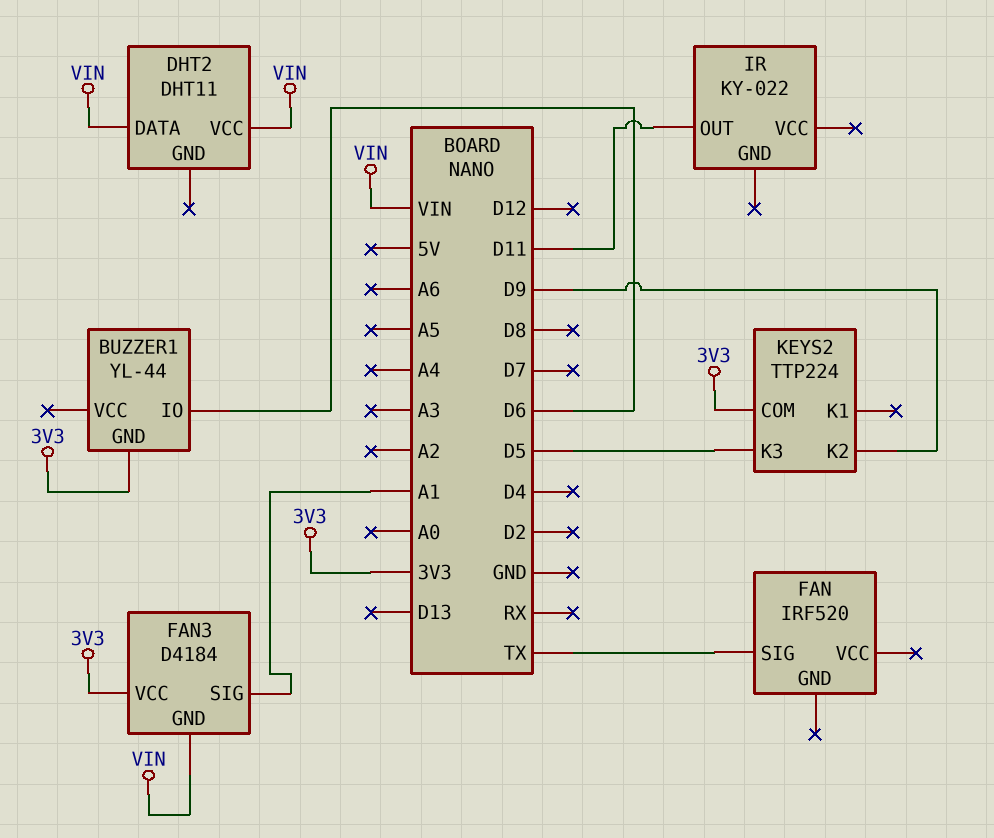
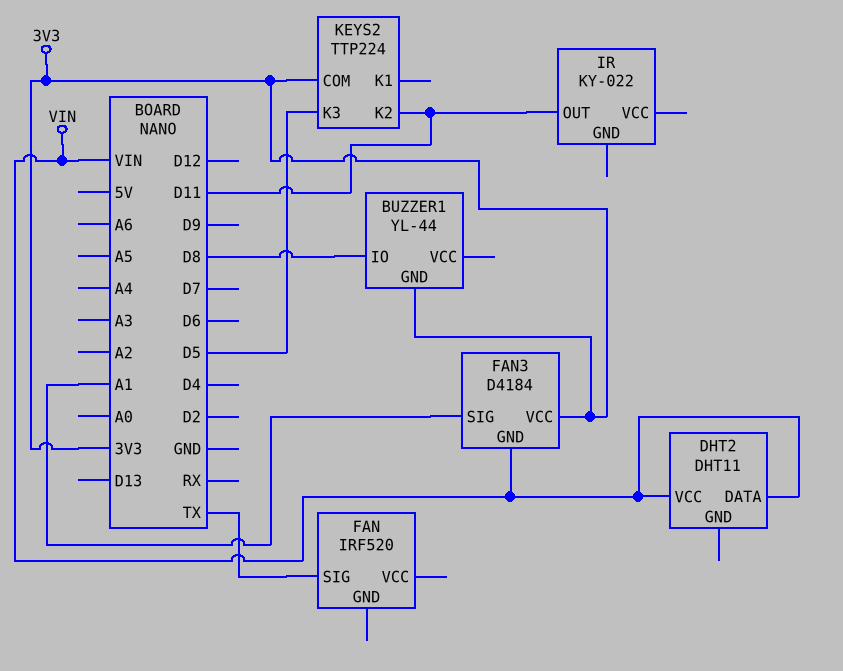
BUZZER1 pin IO: D6 -> D8
KEYS2 pin K2: D9 -> D11

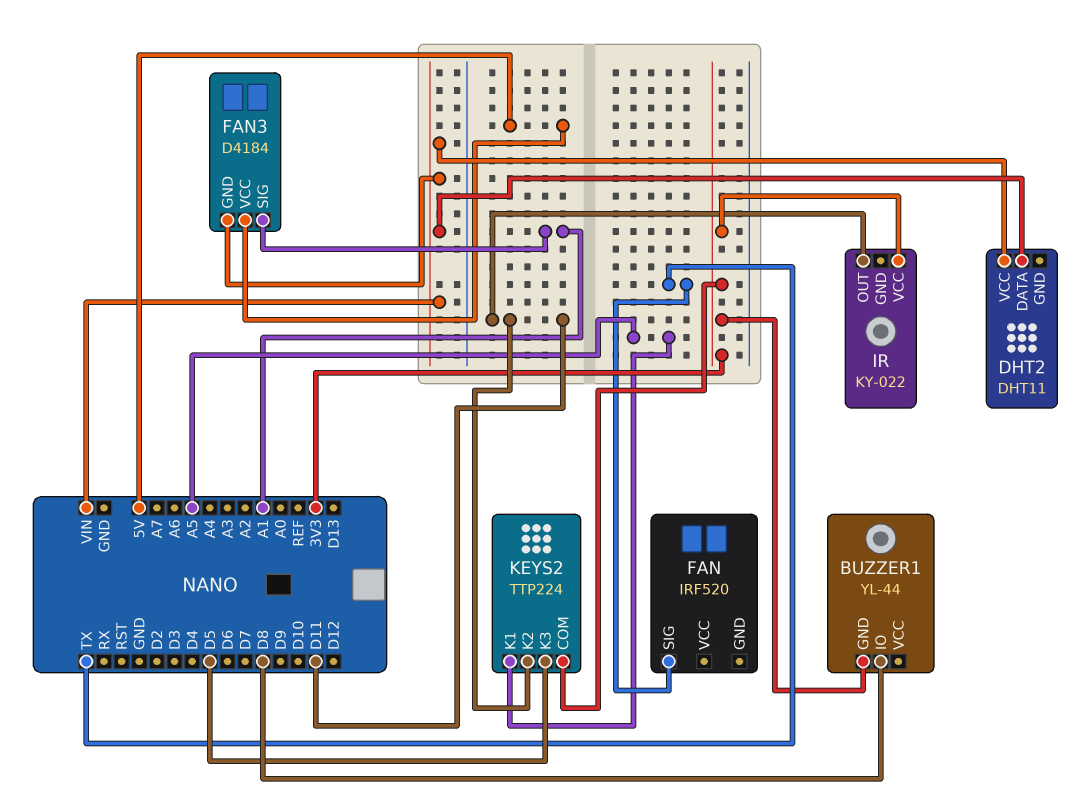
FAN3 pin VCC: 3V3 -> 5V
IR pin VCC: none -> 3V3
KEYS2 pin K1: none -> A5

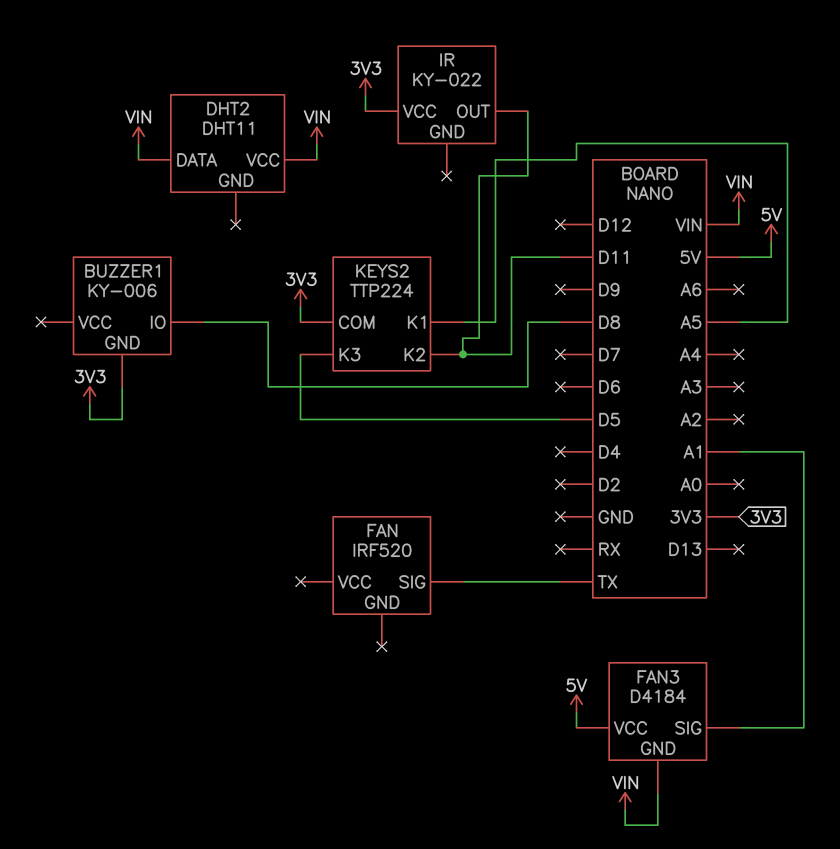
BUZZER1: YL-44 -> KY-006

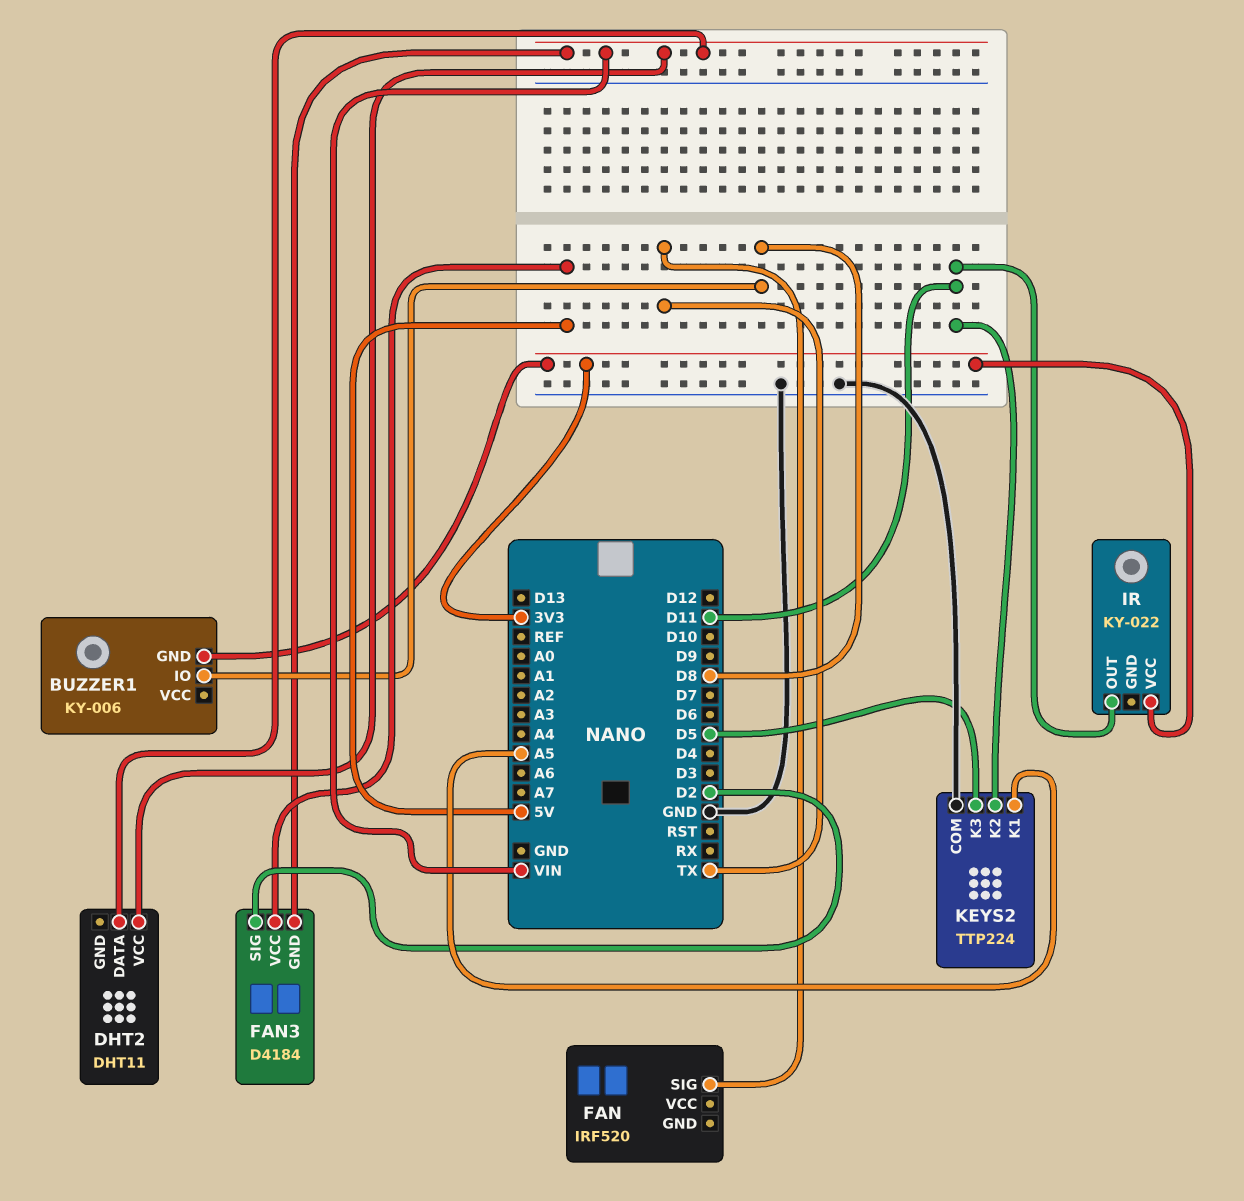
FAN3 pin SIG: A1 -> D2
KEYS2 pin COM: 3V3 -> GND

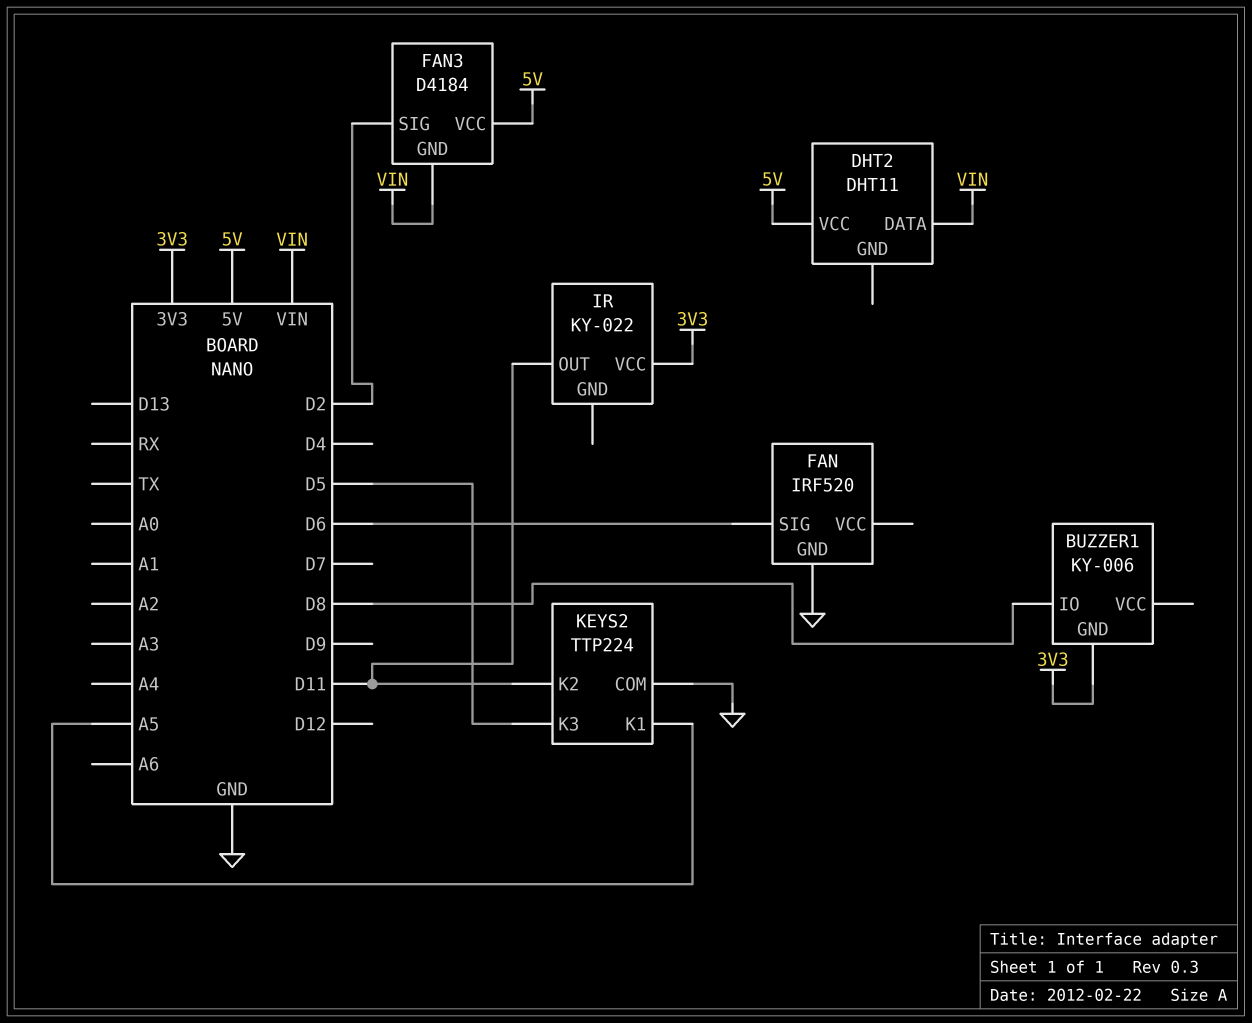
DHT2 pin VCC: VIN -> 5V
FAN pin GND: none -> GND
FAN pin SIG: TX -> D6

